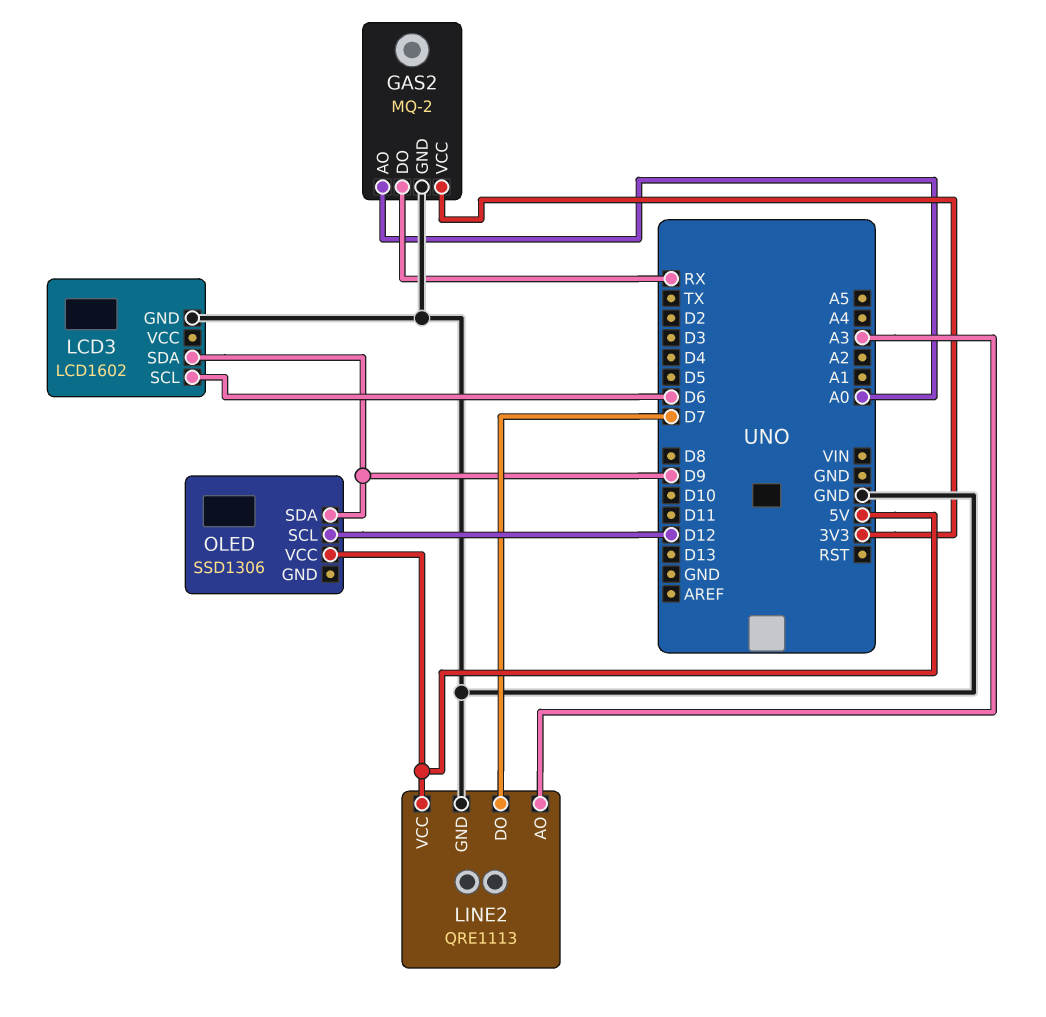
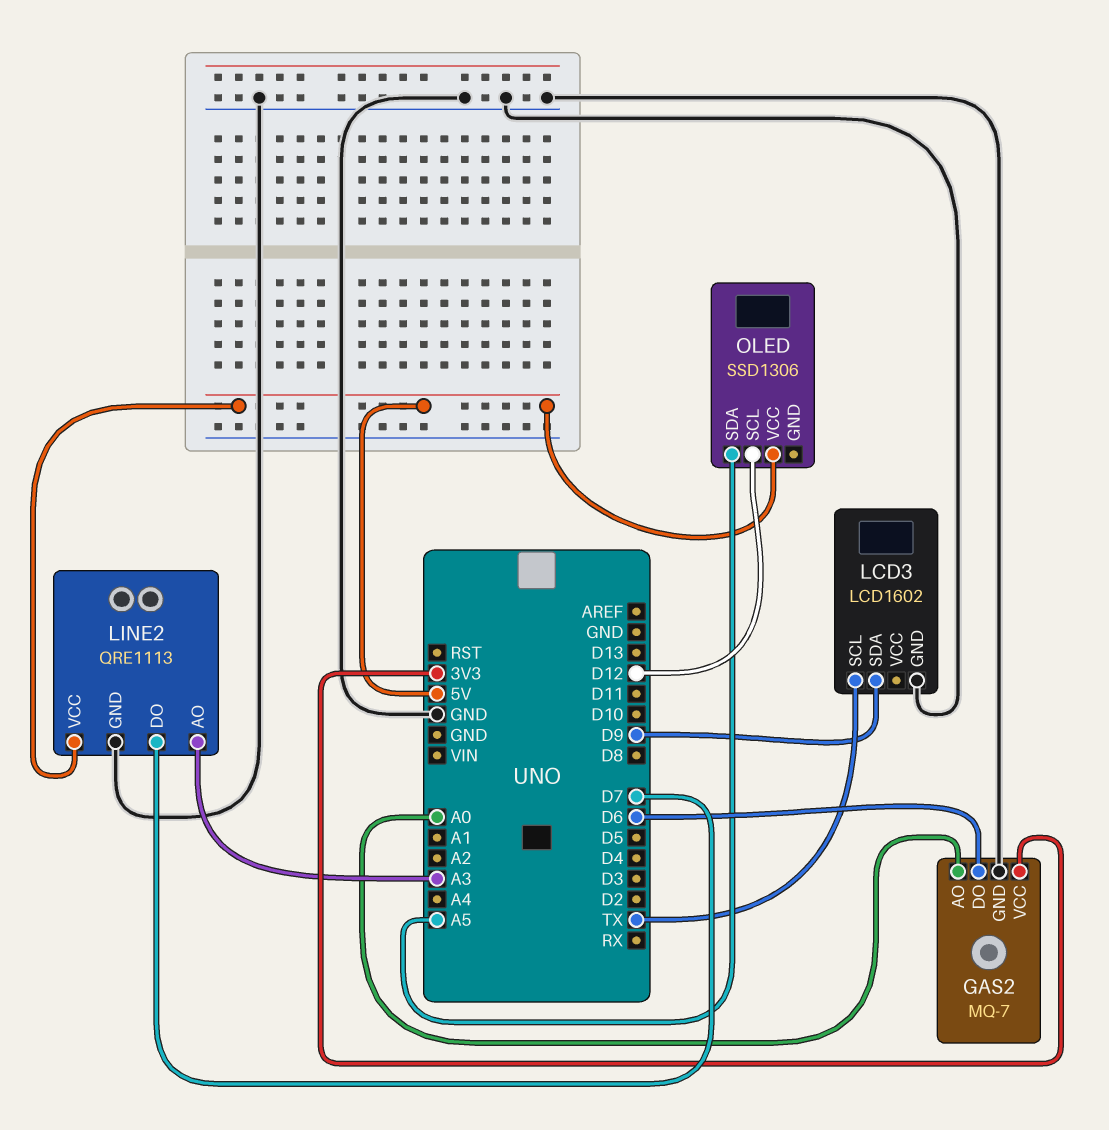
GAS2: MQ-2 -> MQ-7
GAS2 pin DO: RX -> D6
LCD3 pin SCL: D6 -> TX
OLED pin SDA: D9 -> A5

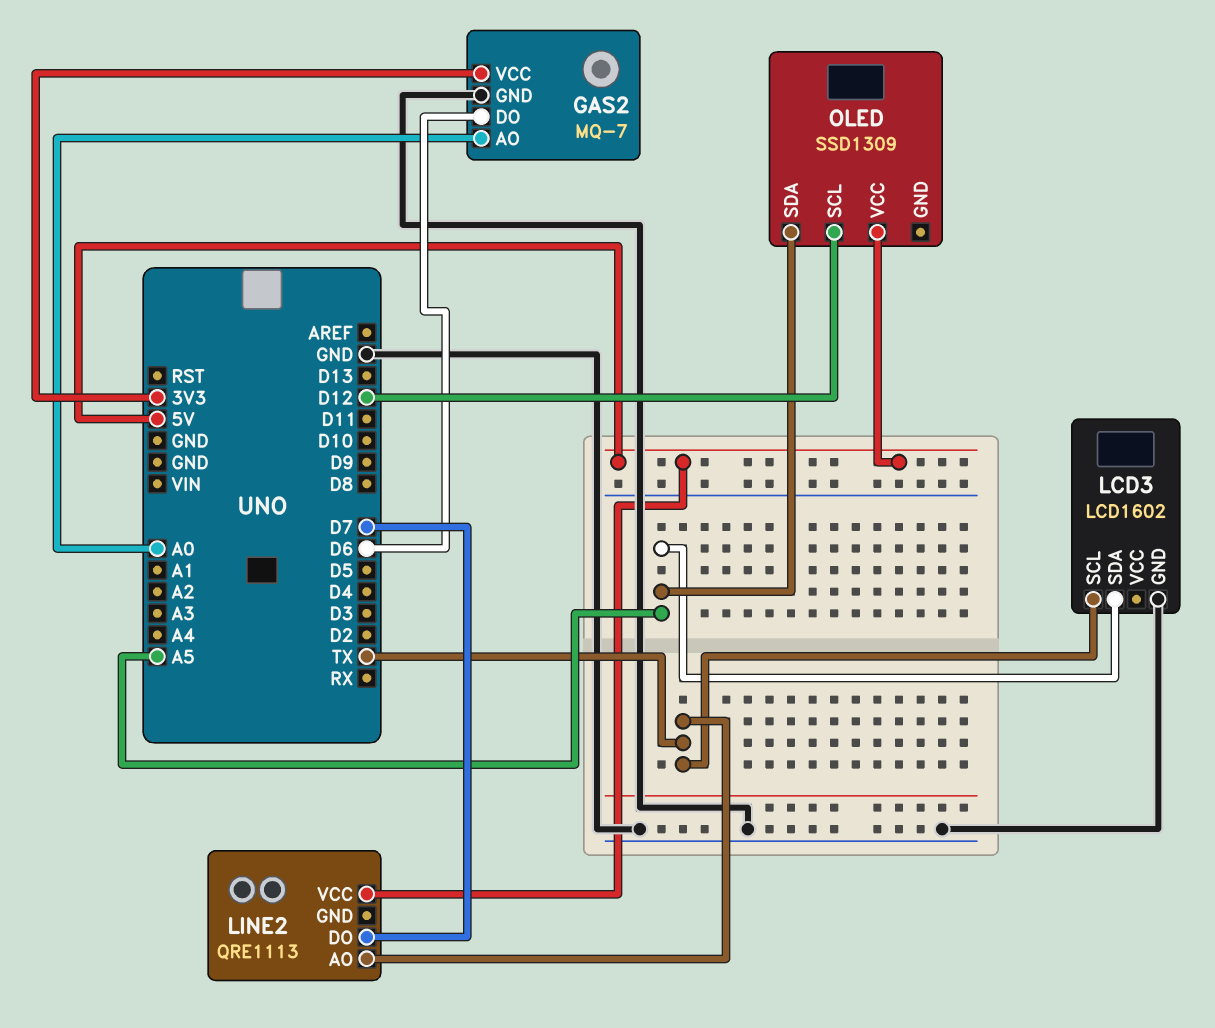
LCD3 pin SDA: D9 -> A5
LINE2 pin AO: A3 -> TX
LINE2 pin GND: GND -> none
OLED: SSD1306 -> SSD1309

